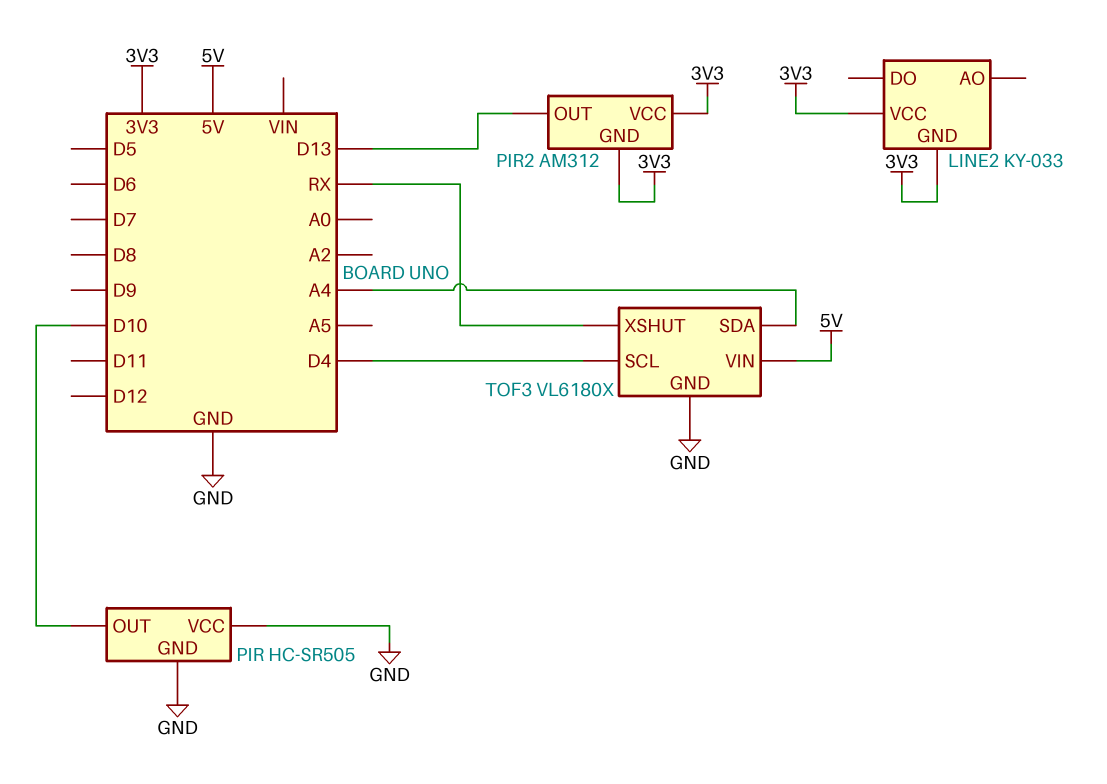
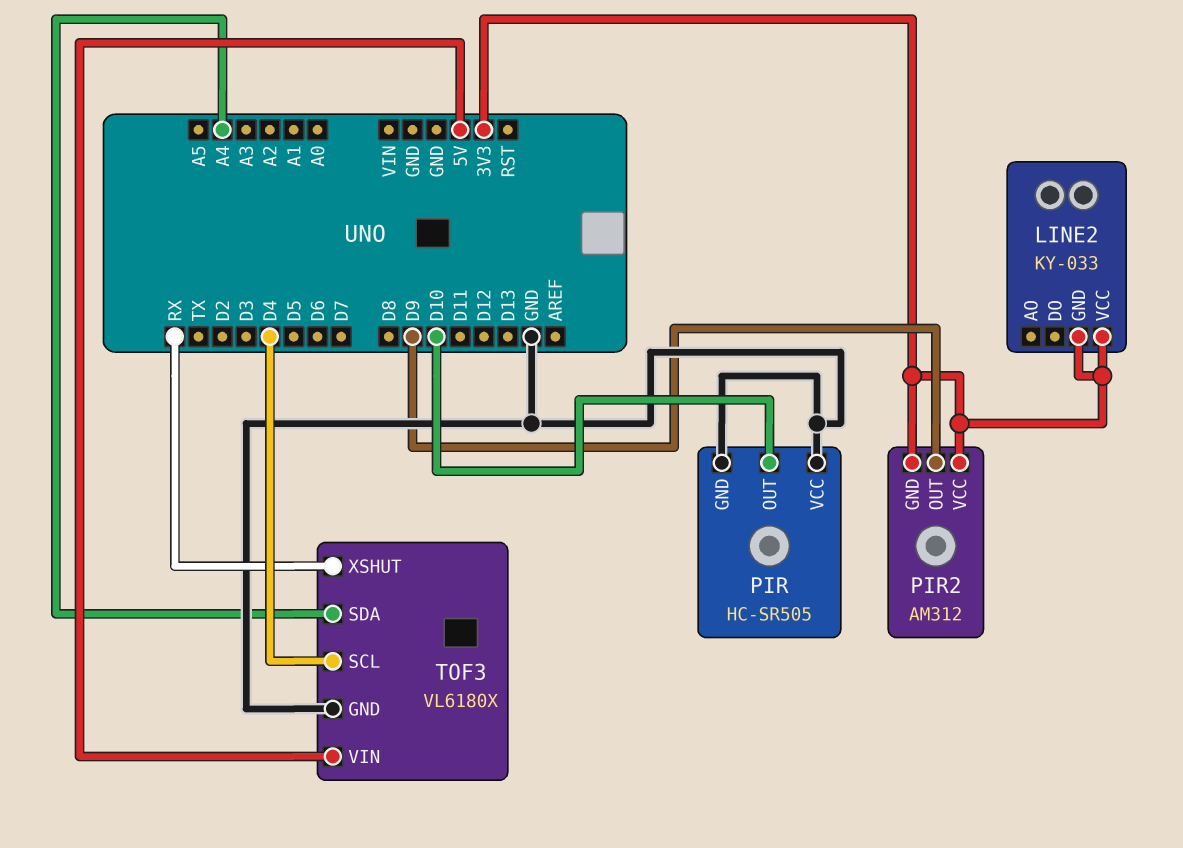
PIR2 pin OUT: D13 -> D9

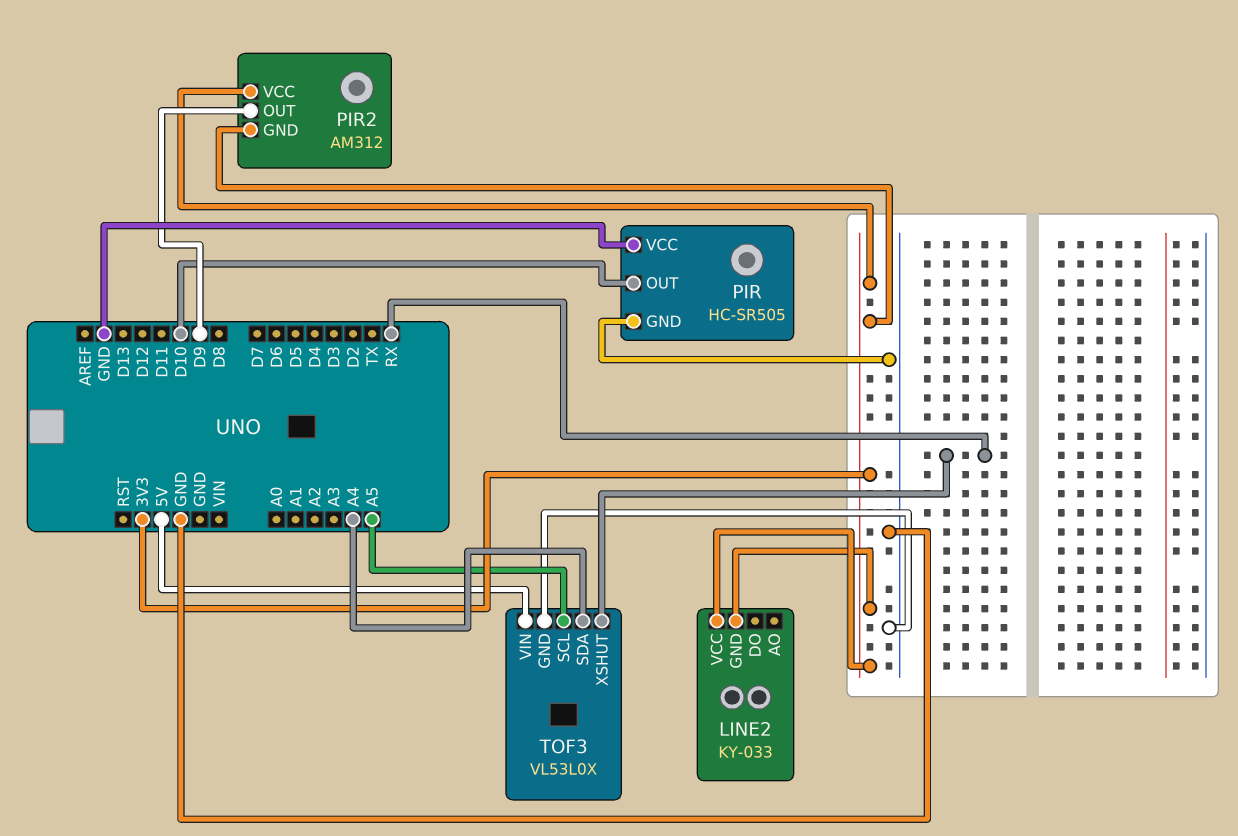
TOF3: VL6180X -> VL53L0X
TOF3 pin SCL: D4 -> A5

